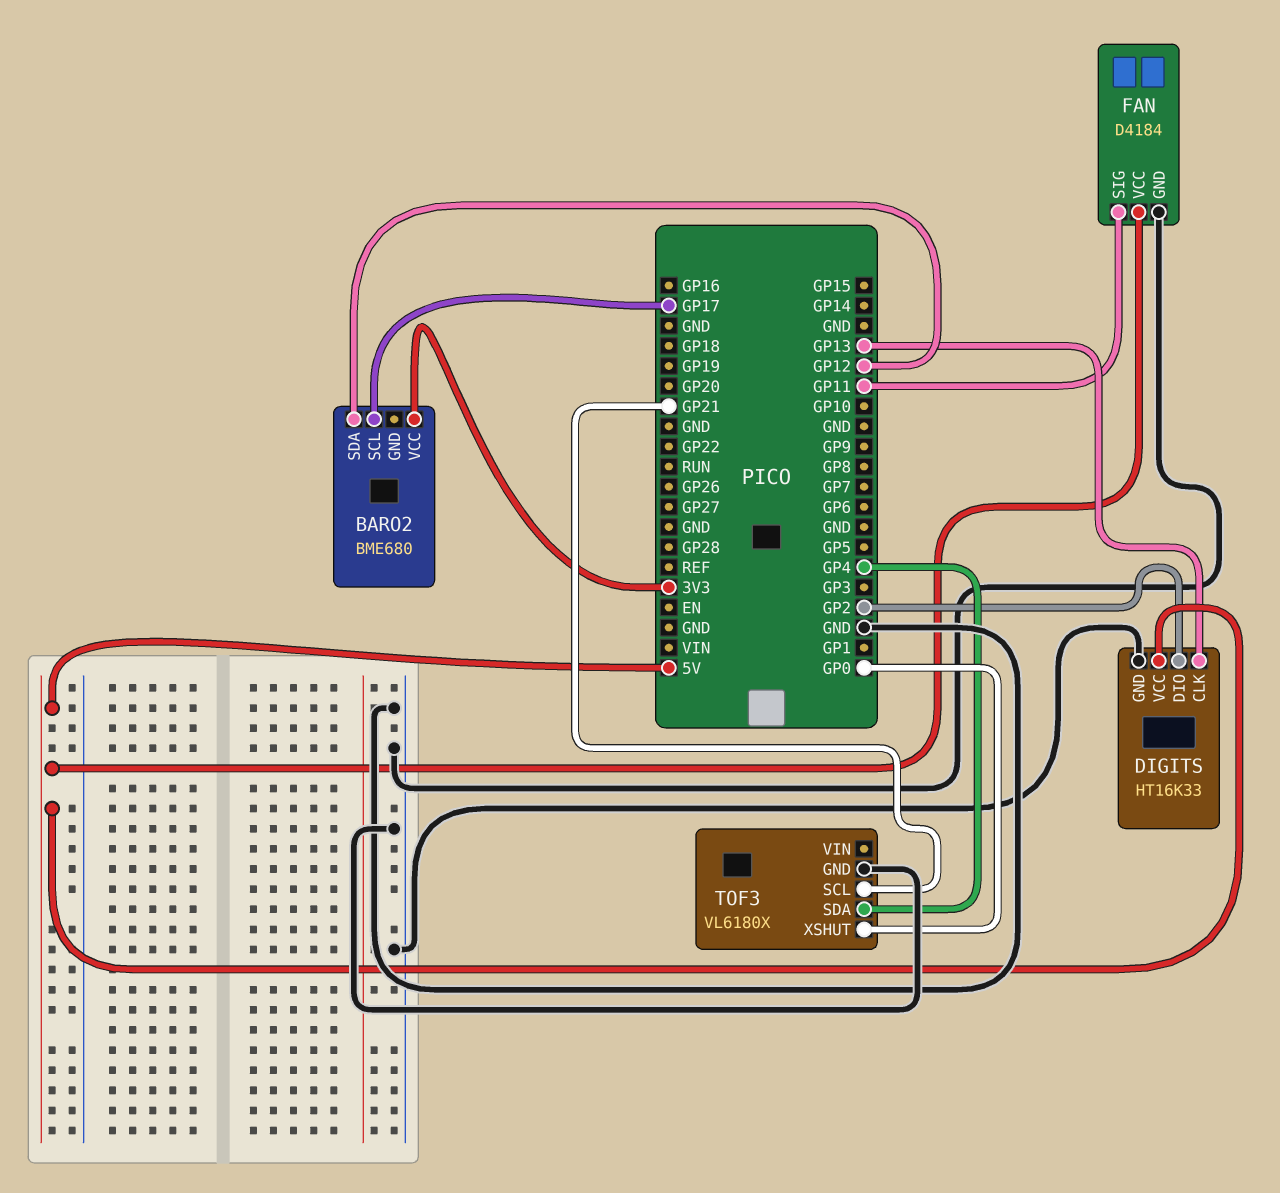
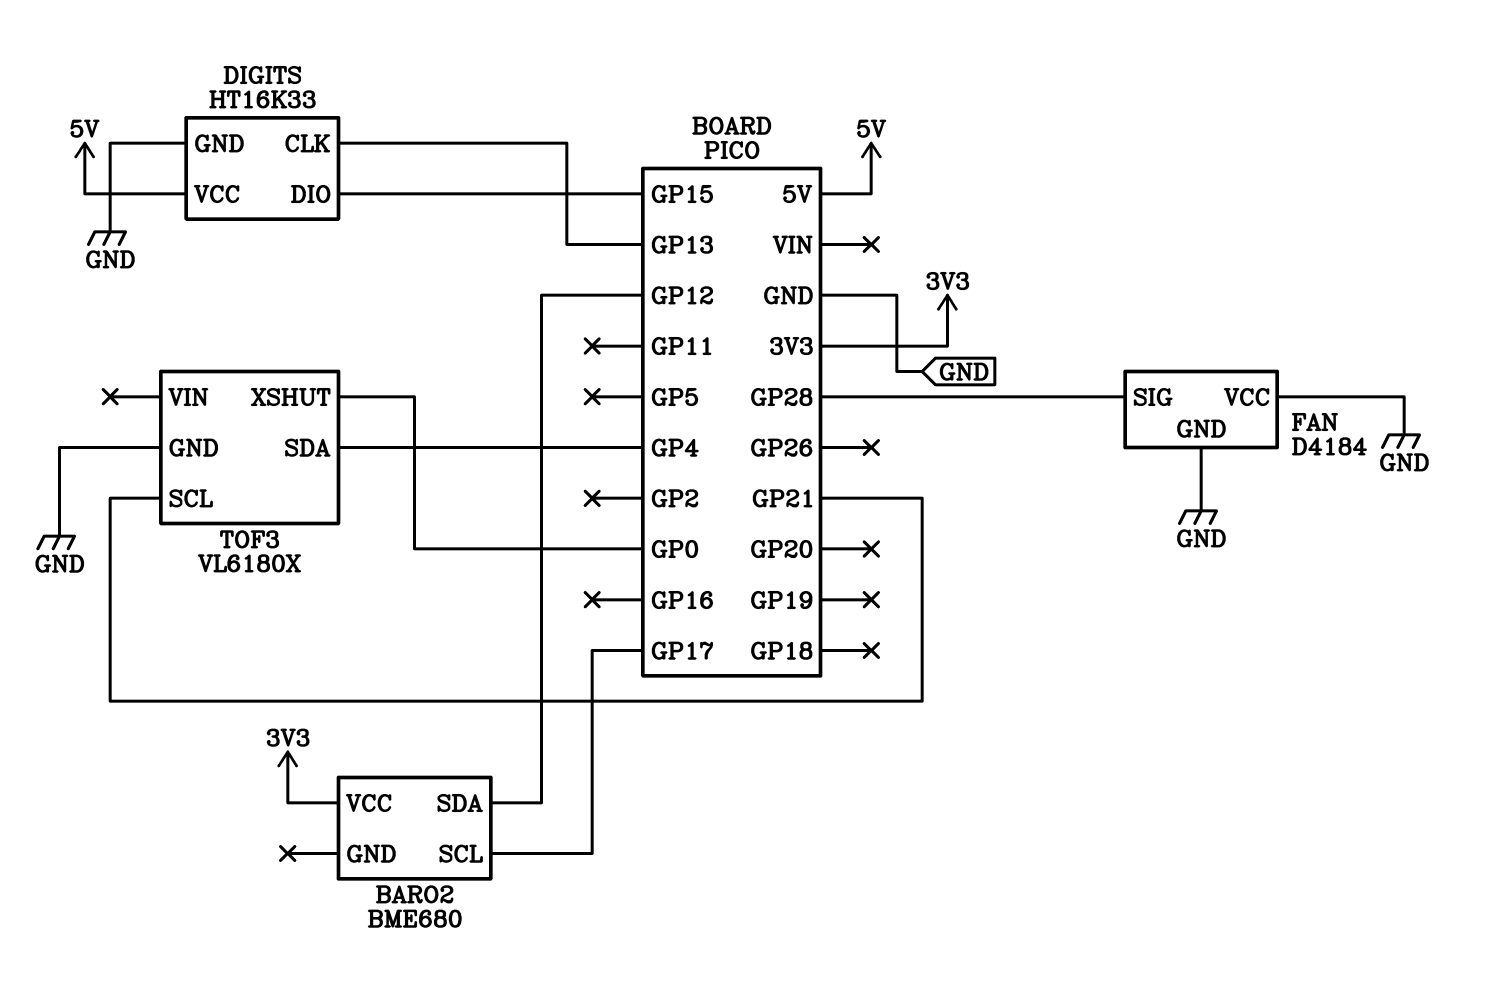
DIGITS pin DIO: GP2 -> GP15
FAN pin SIG: GP11 -> GP28
FAN pin VCC: 5V -> GND

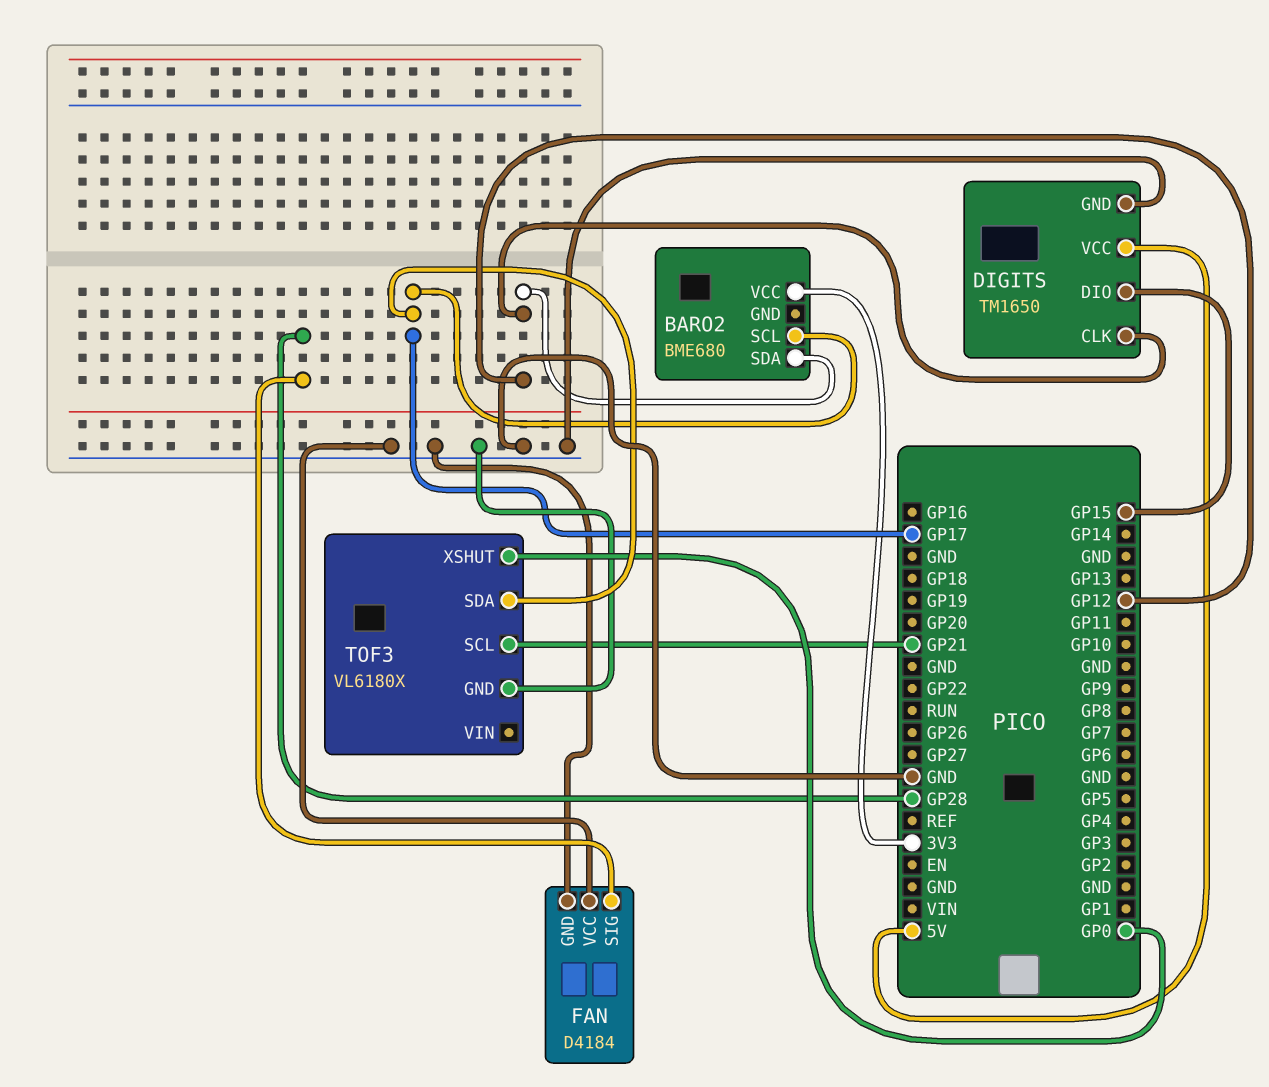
DIGITS: HT16K33 -> TM1650
DIGITS pin CLK: GP13 -> GP12
TOF3 pin SDA: GP4 -> GP17

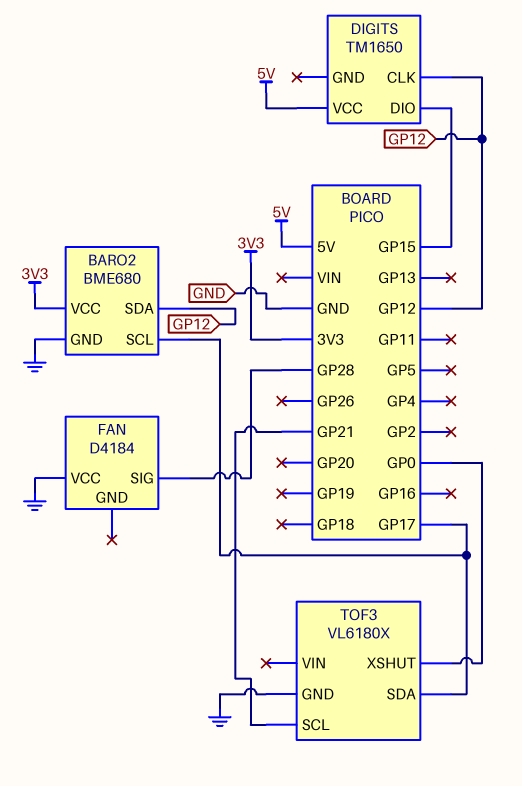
BARO2 pin GND: none -> GND
DIGITS pin GND: GND -> none
FAN pin GND: GND -> none

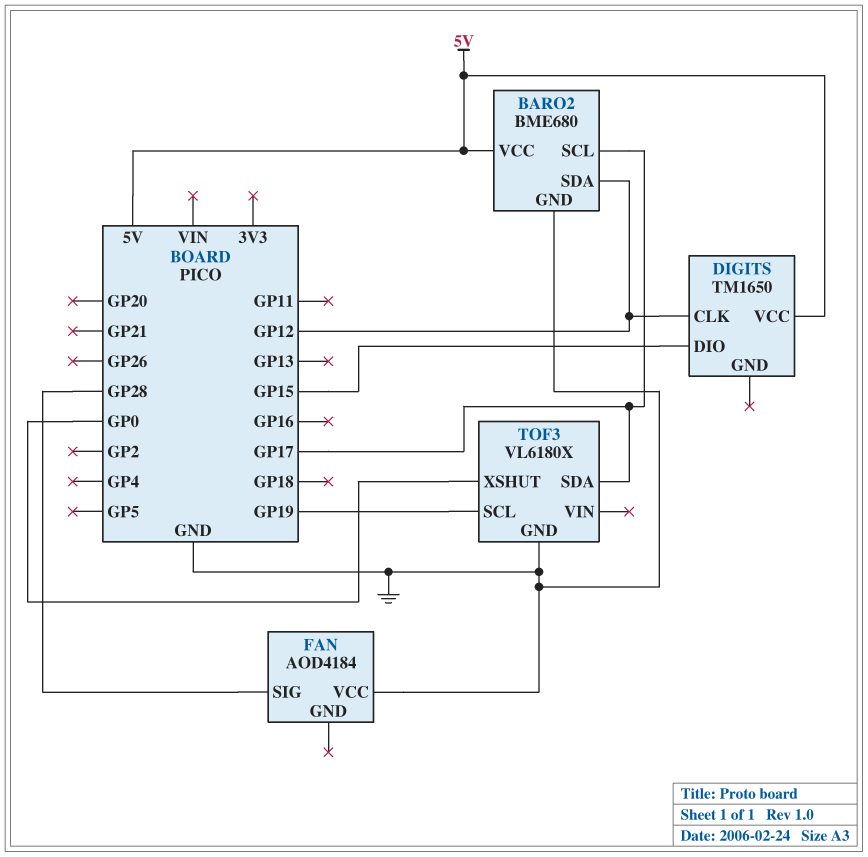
BARO2 pin VCC: 3V3 -> 5V
FAN: D4184 -> AOD4184
TOF3 pin SCL: GP21 -> GP19

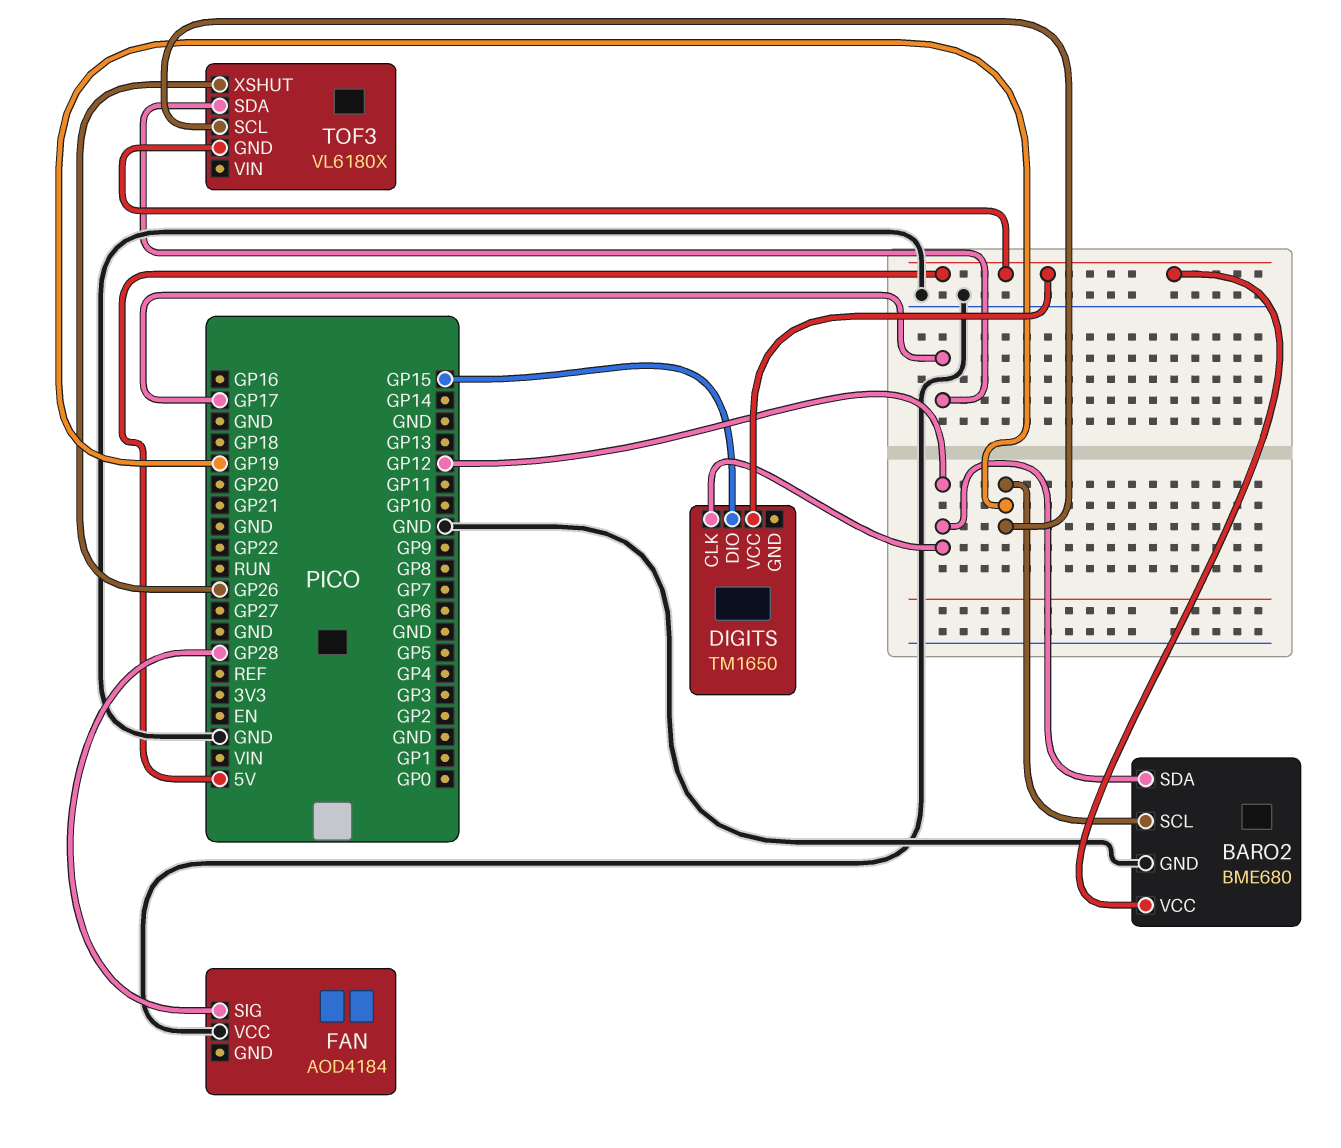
BARO2 pin SCL: GP17 -> GP19
TOF3 pin GND: GND -> 5V
TOF3 pin XSHUT: GP0 -> GP26

